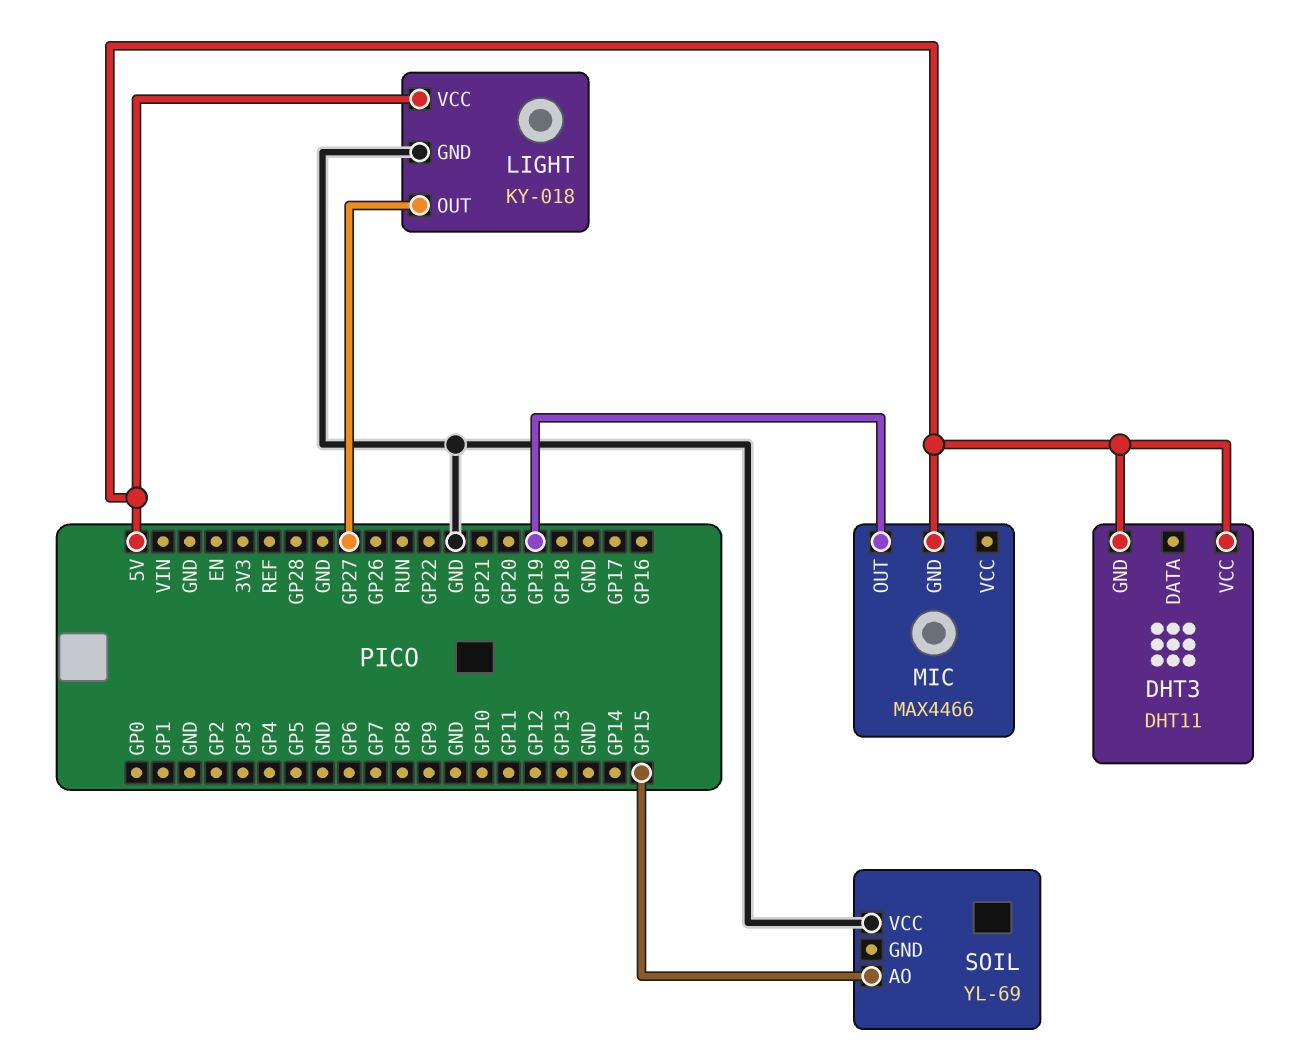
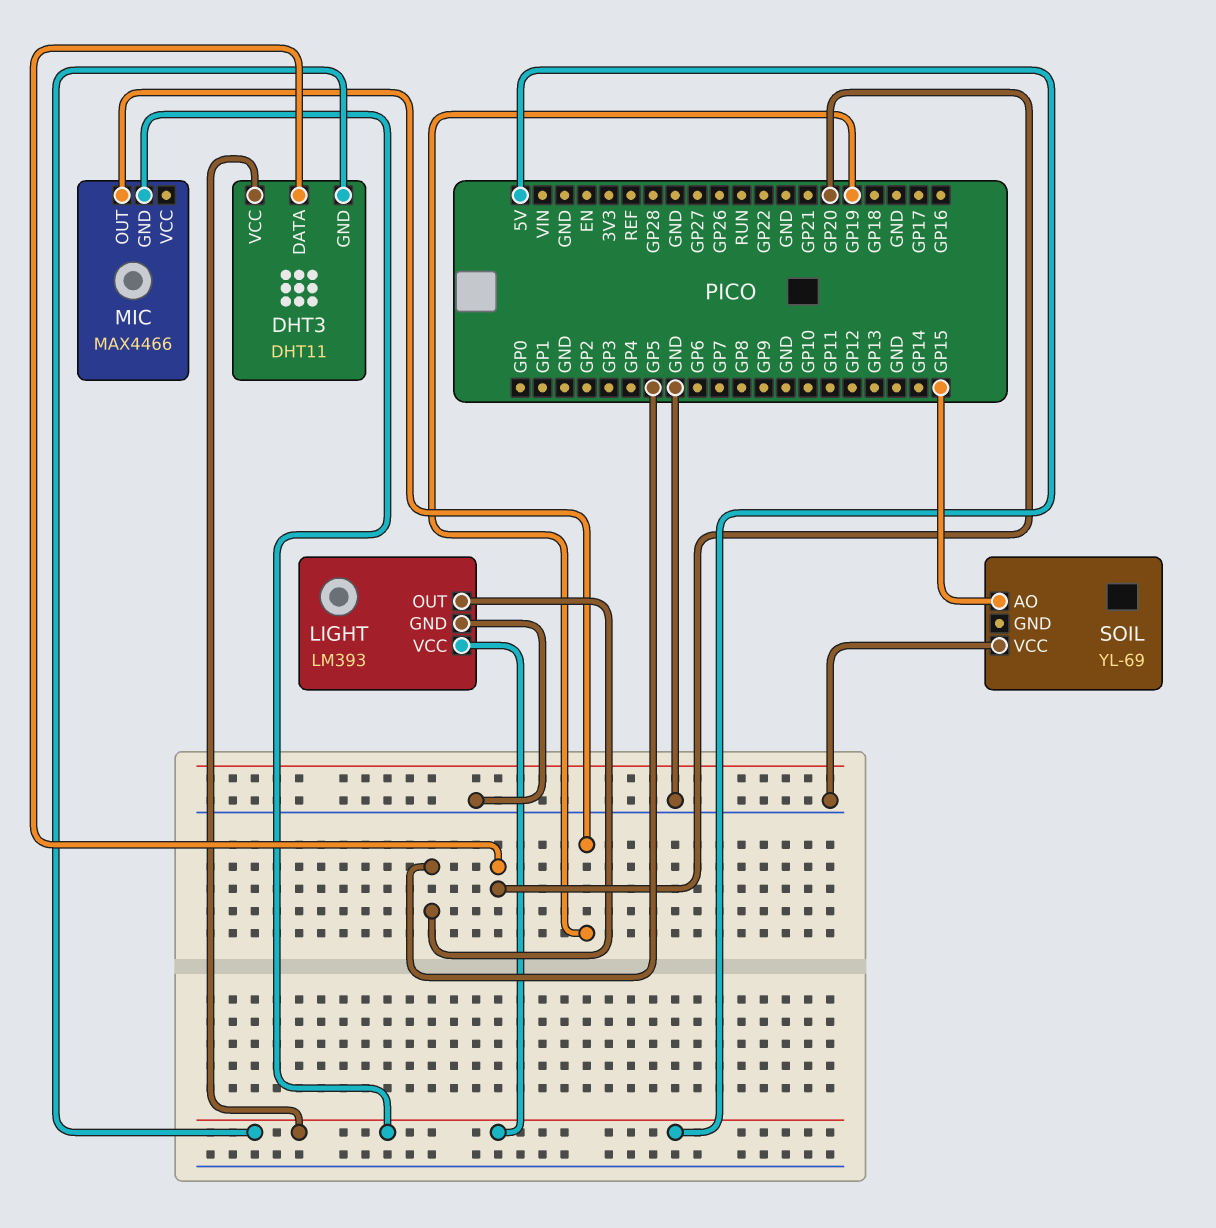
DHT3 pin DATA: none -> GP20
LIGHT: KY-018 -> LM393
LIGHT pin OUT: GP27 -> GP5

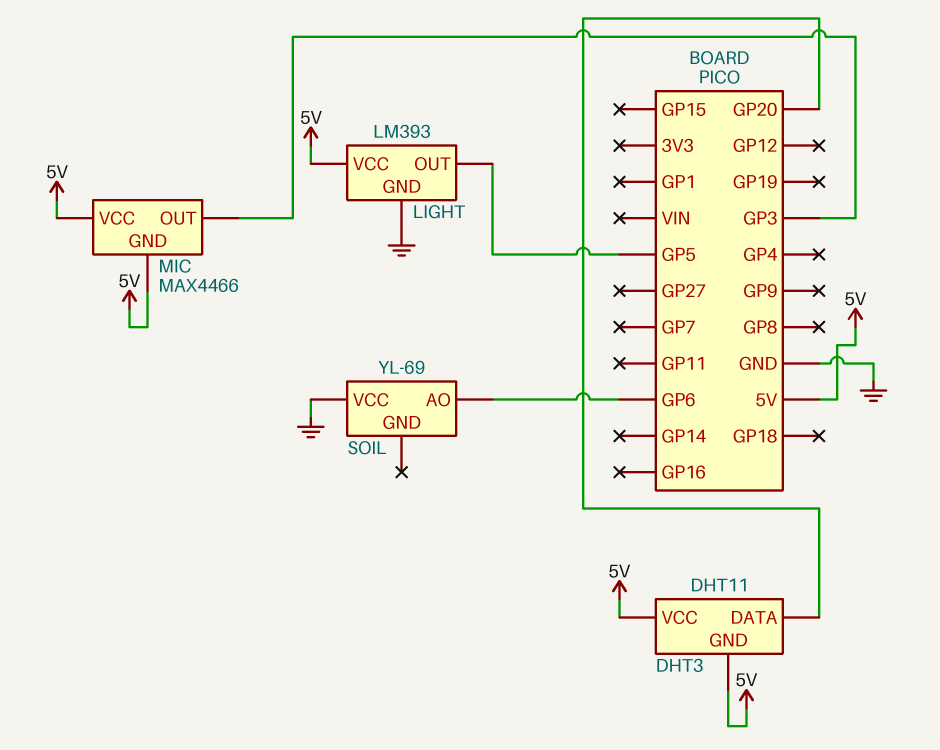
MIC pin OUT: GP19 -> GP3
MIC pin VCC: none -> 5V
SOIL pin AO: GP15 -> GP6

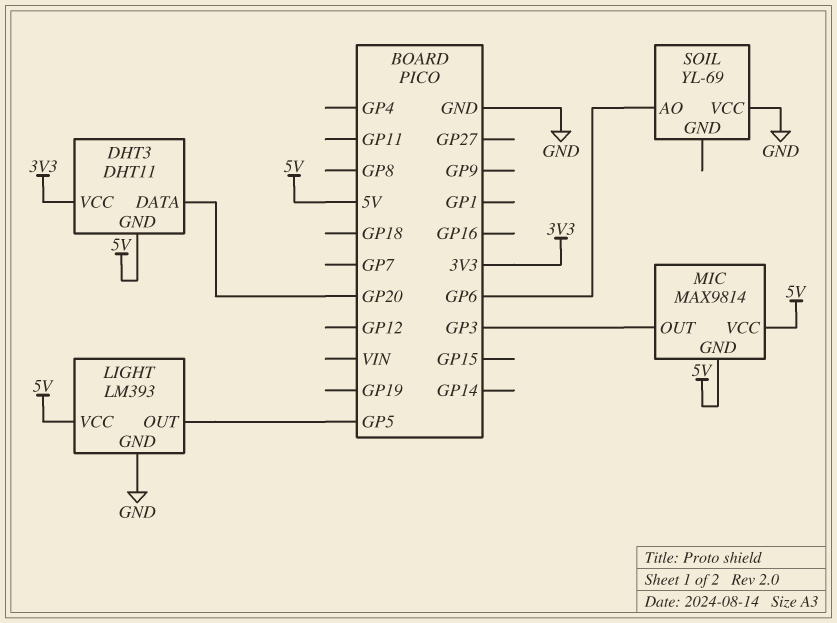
DHT3 pin VCC: 5V -> 3V3
MIC: MAX4466 -> MAX9814

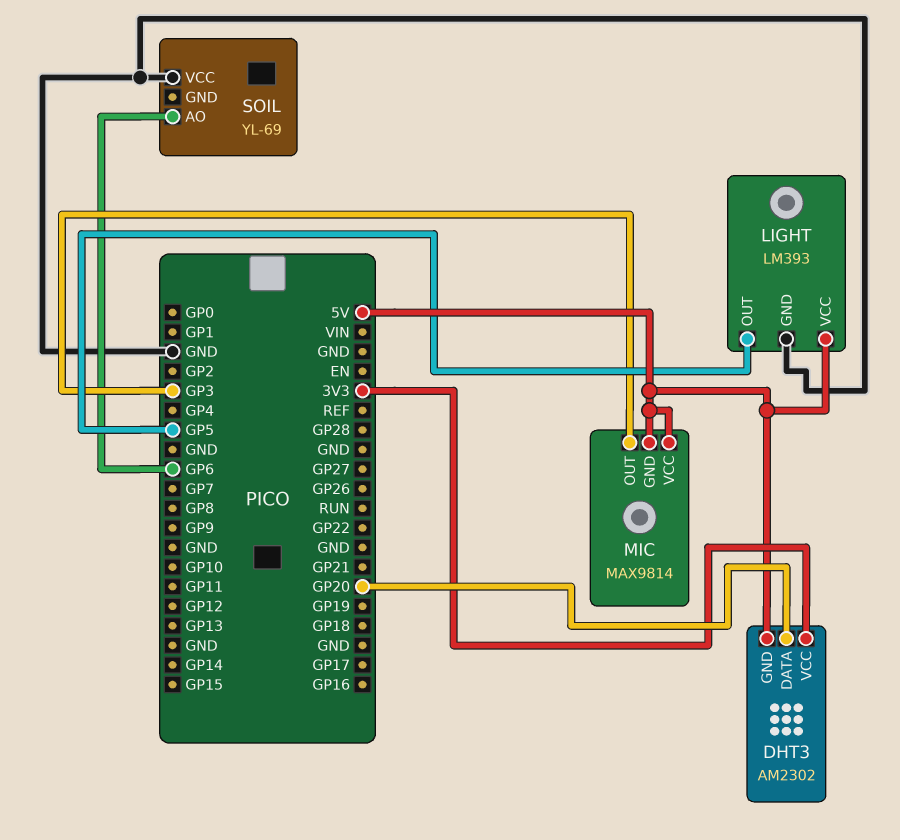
DHT3: DHT11 -> AM2302

